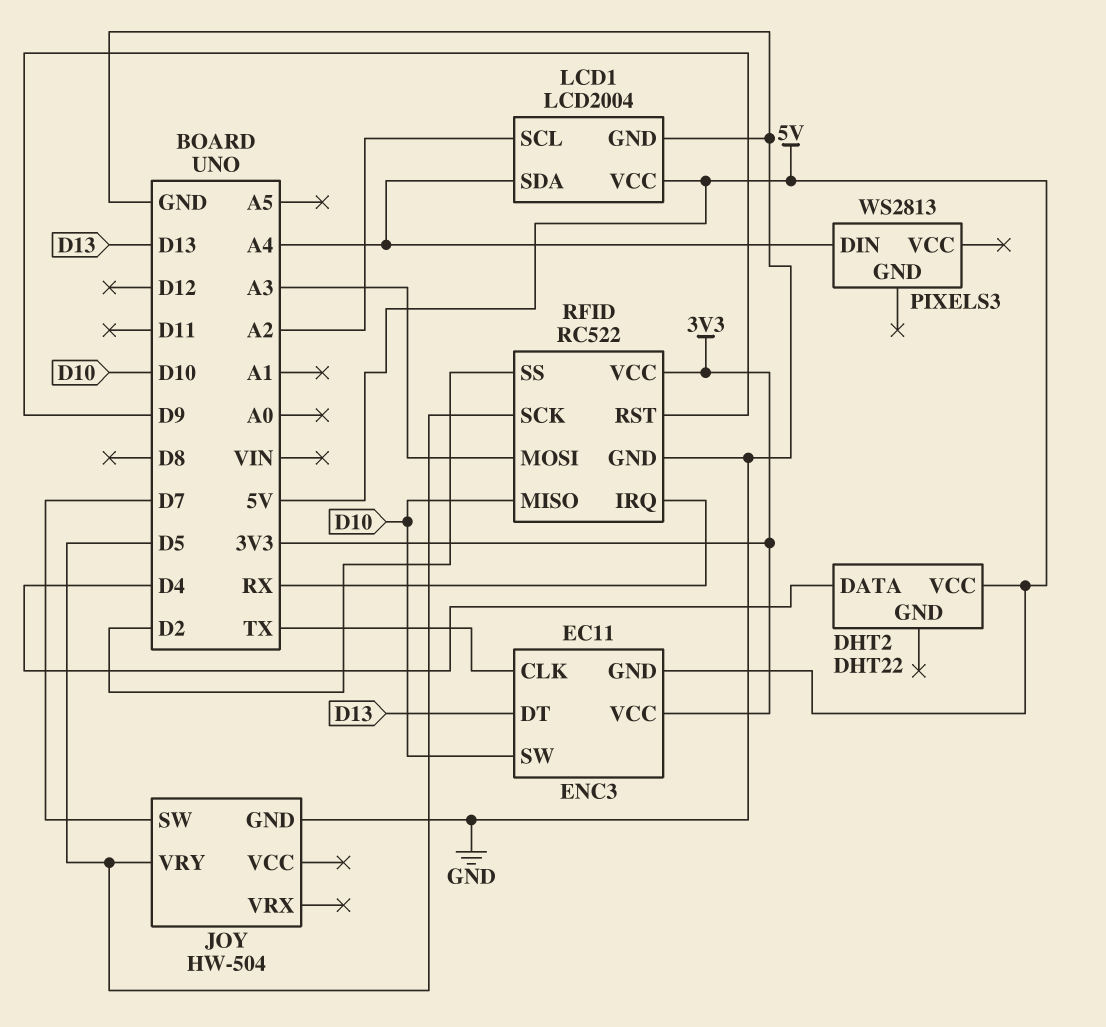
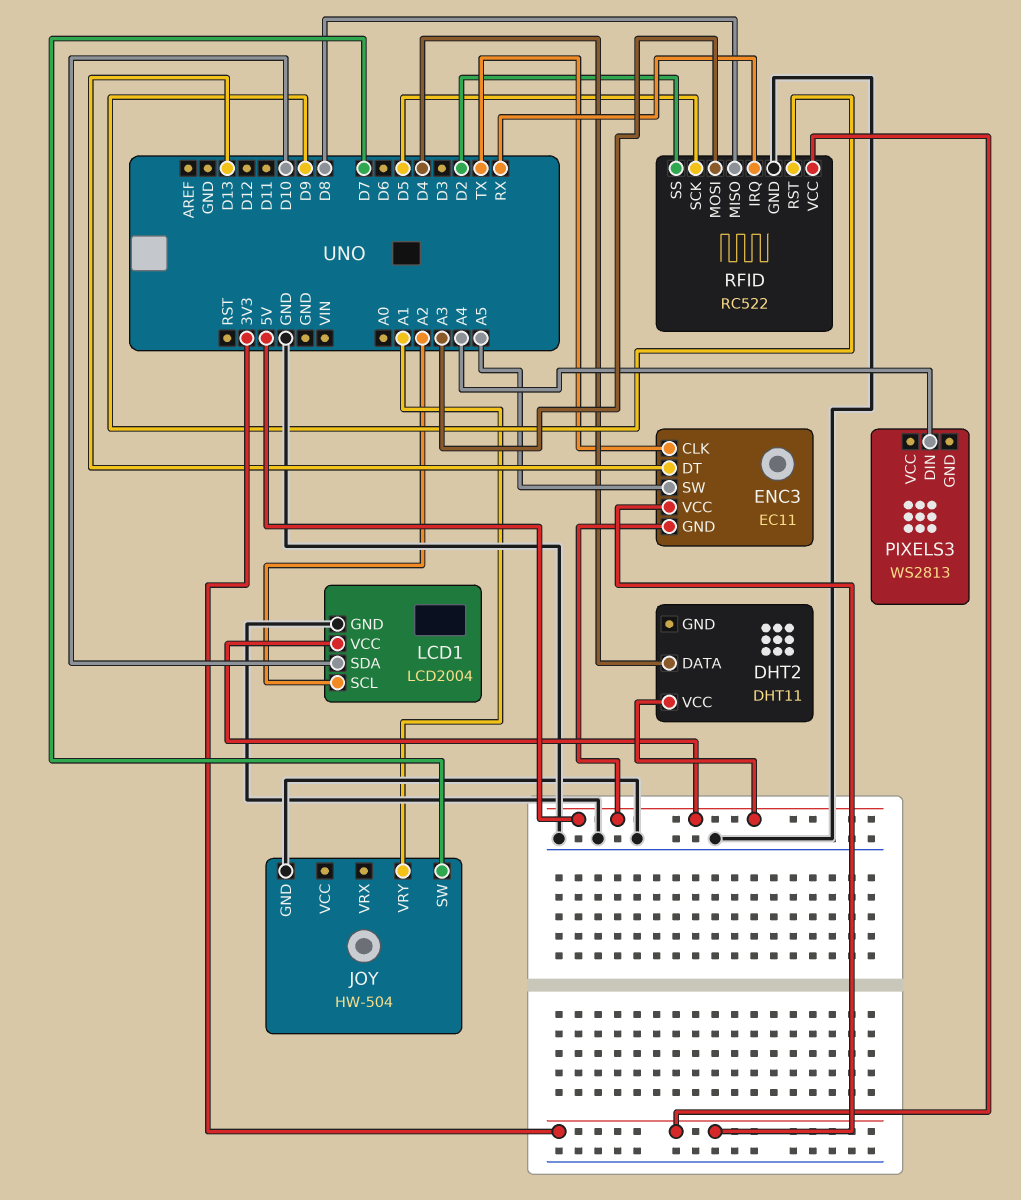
DHT2: DHT22 -> DHT11
ENC3 pin SW: D10 -> A5
JOY pin VRY: D5 -> A1
LCD1 pin SDA: A4 -> D10
RFID pin MISO: D10 -> D8

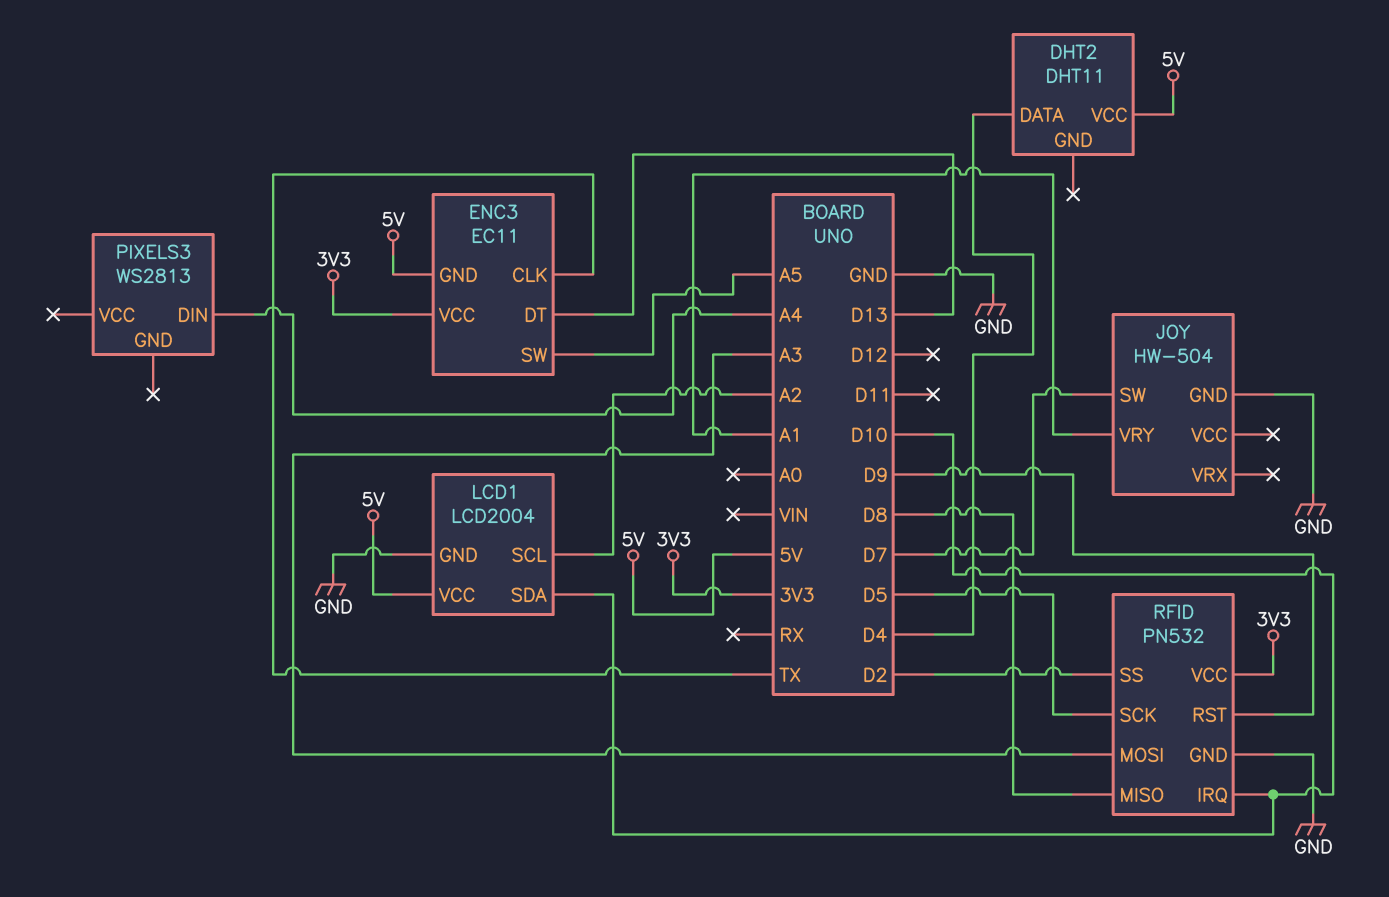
RFID: RC522 -> PN532
RFID pin IRQ: RX -> D10

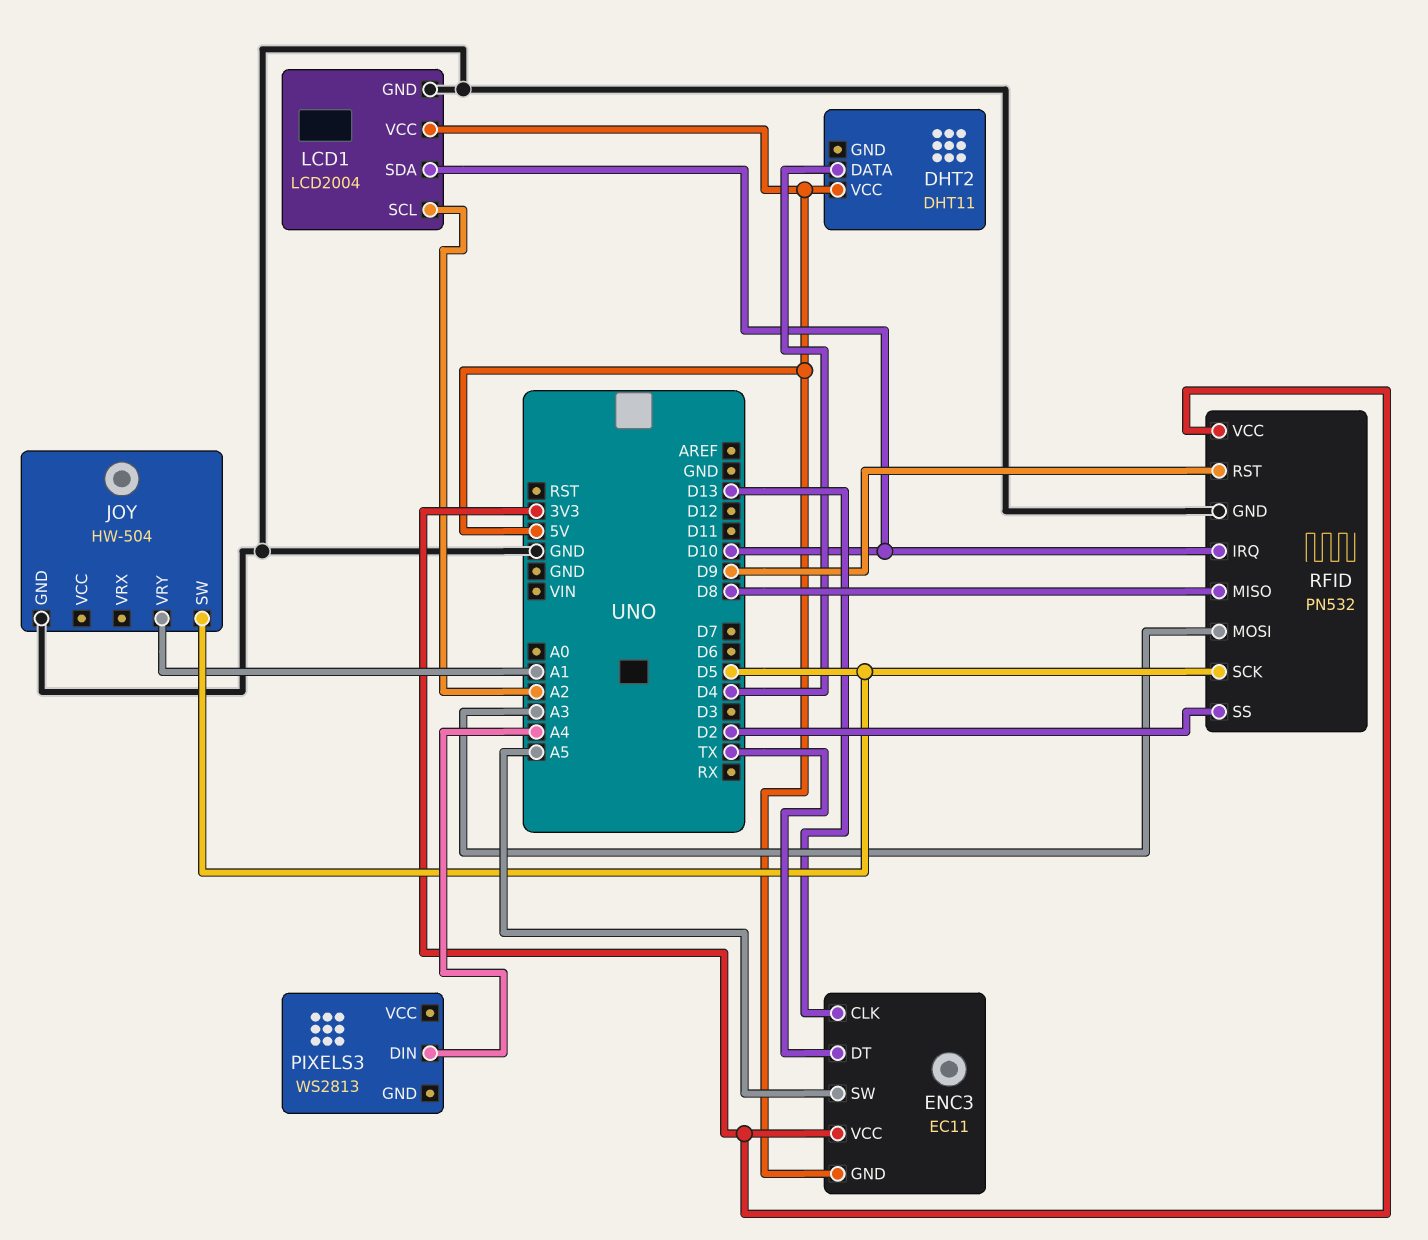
ENC3 pin CLK: TX -> D13
ENC3 pin DT: D13 -> TX
JOY pin SW: D7 -> D5

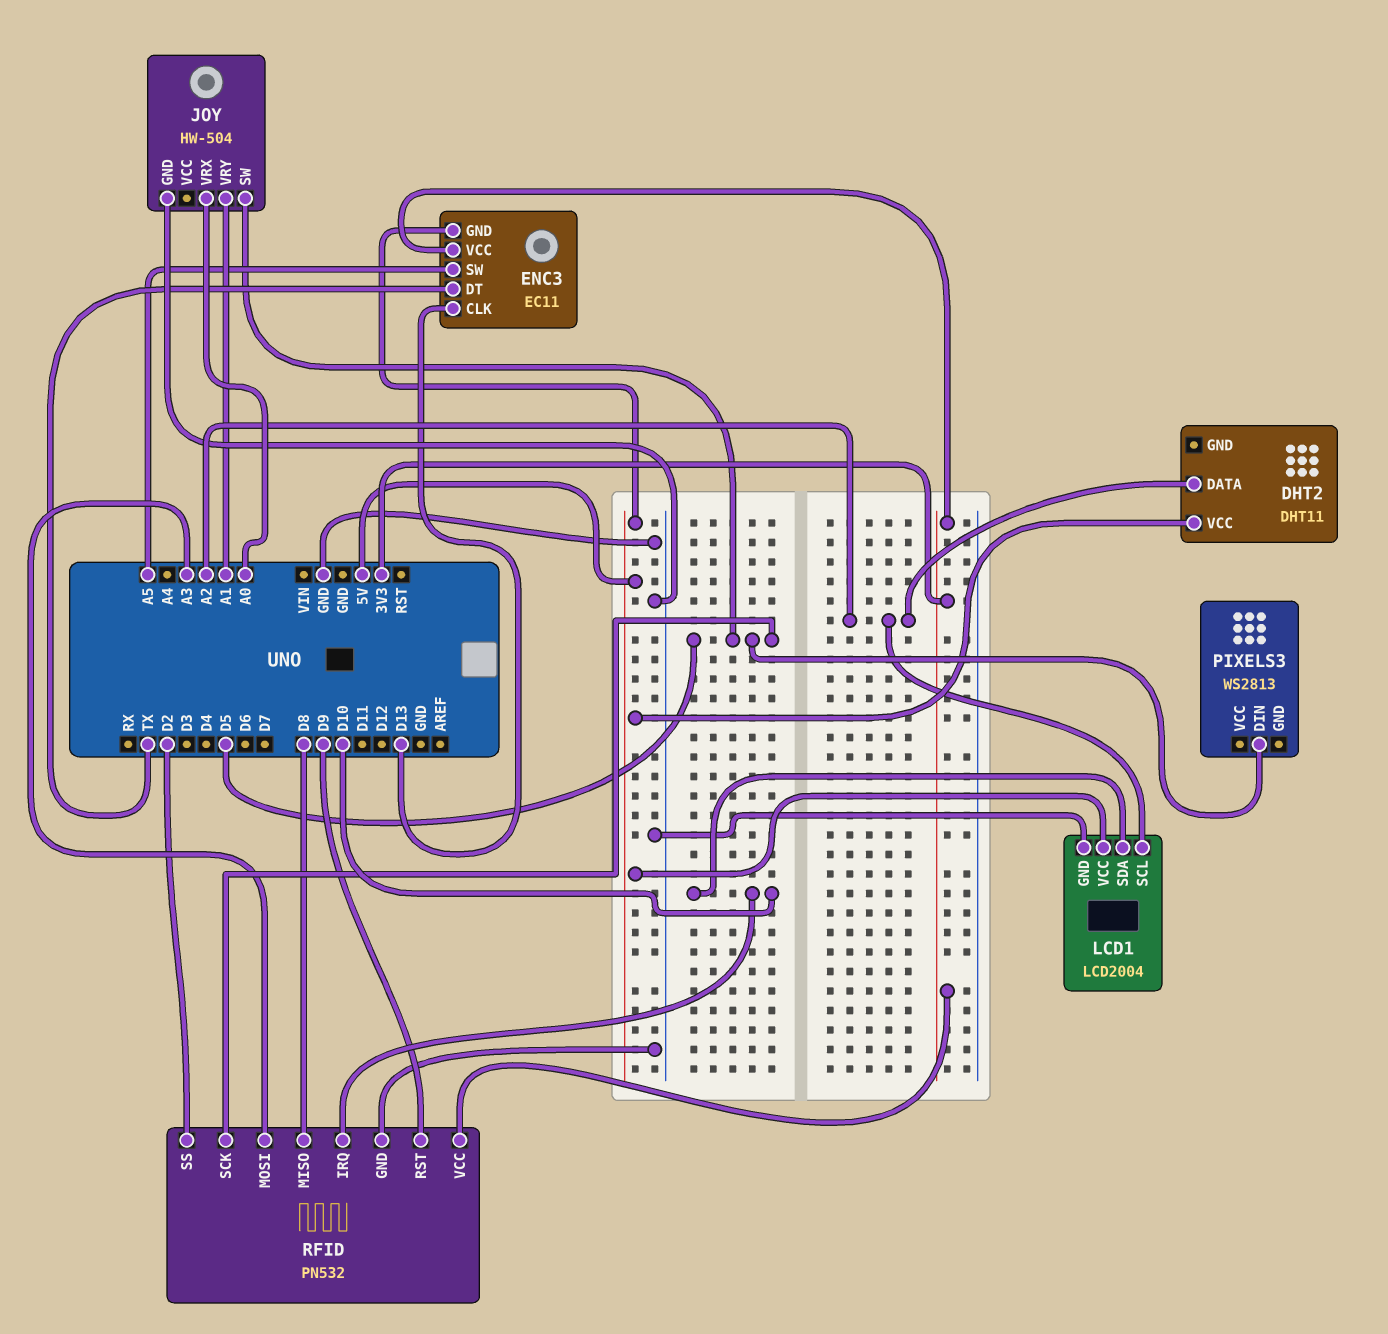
DHT2 pin DATA: D4 -> A2
JOY pin VRX: none -> A0
PIXELS3 pin DIN: A4 -> D5

